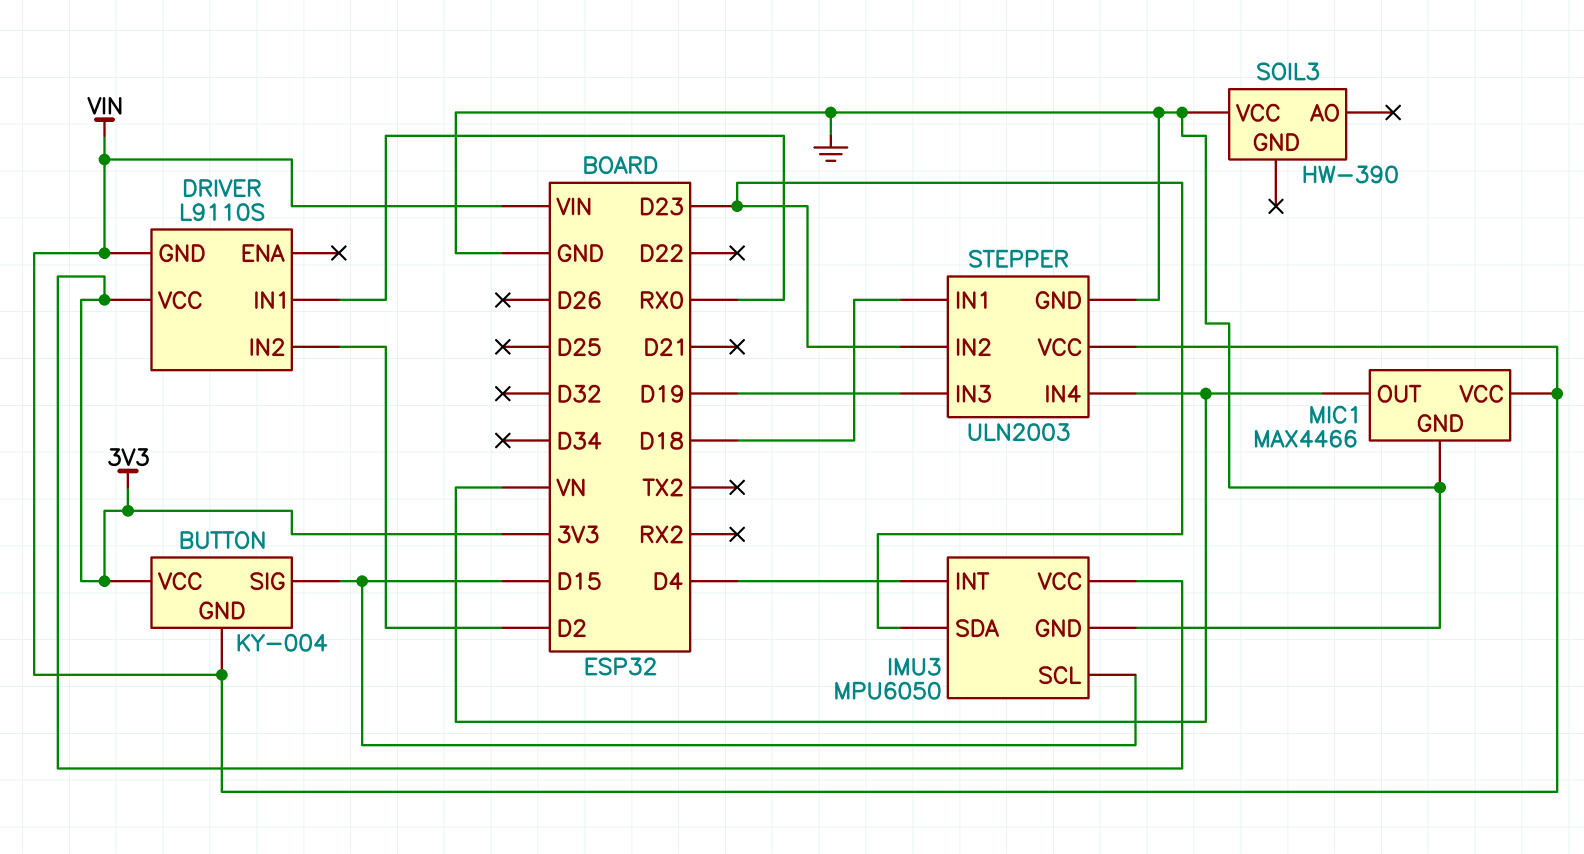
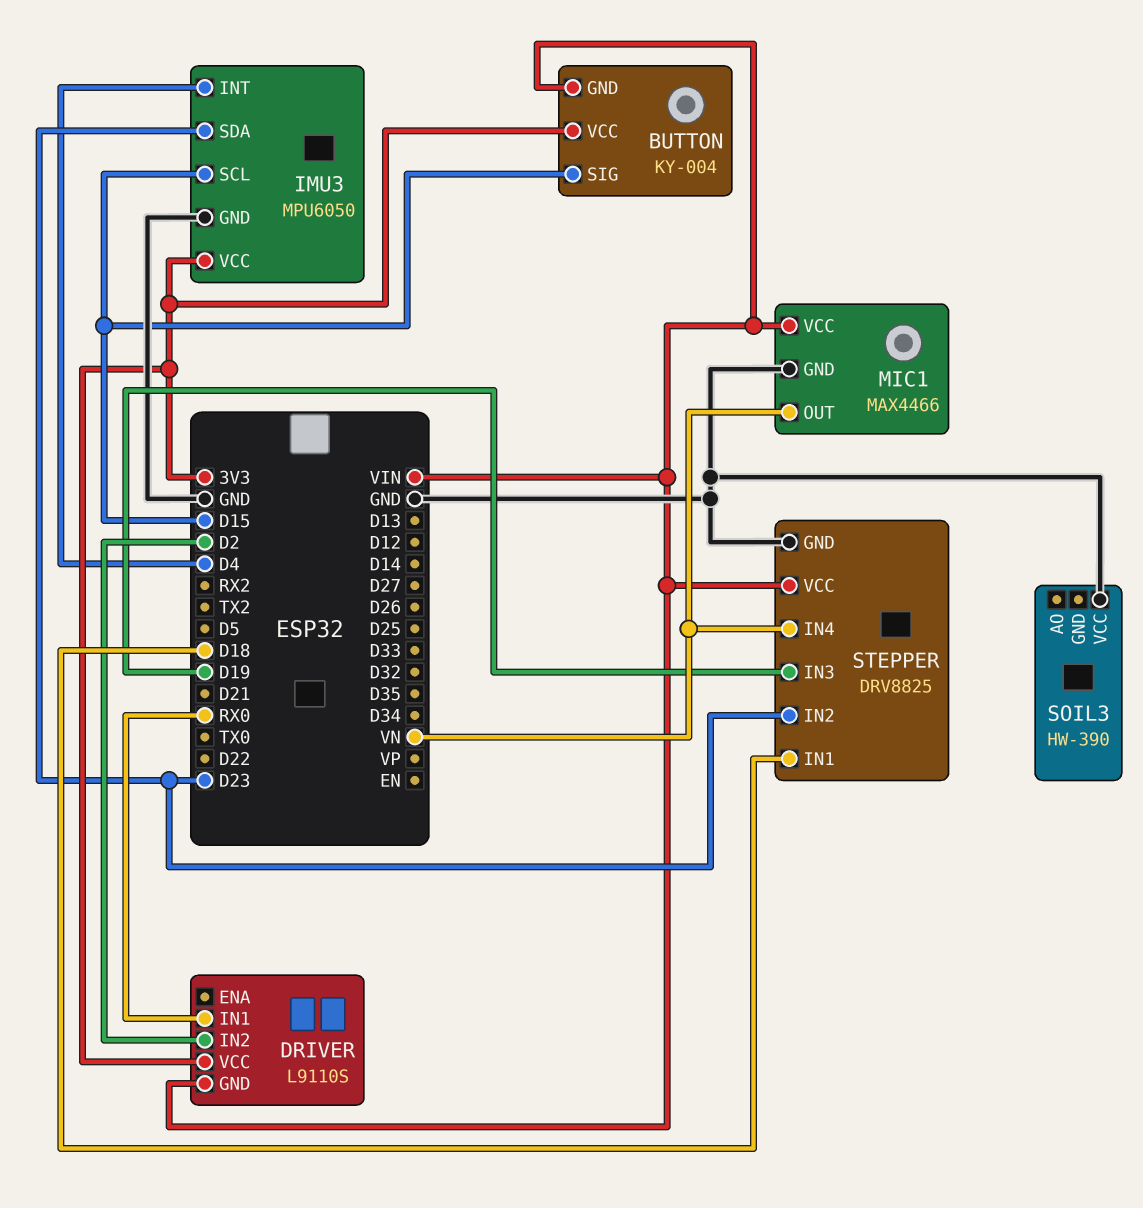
STEPPER: ULN2003 -> DRV8825

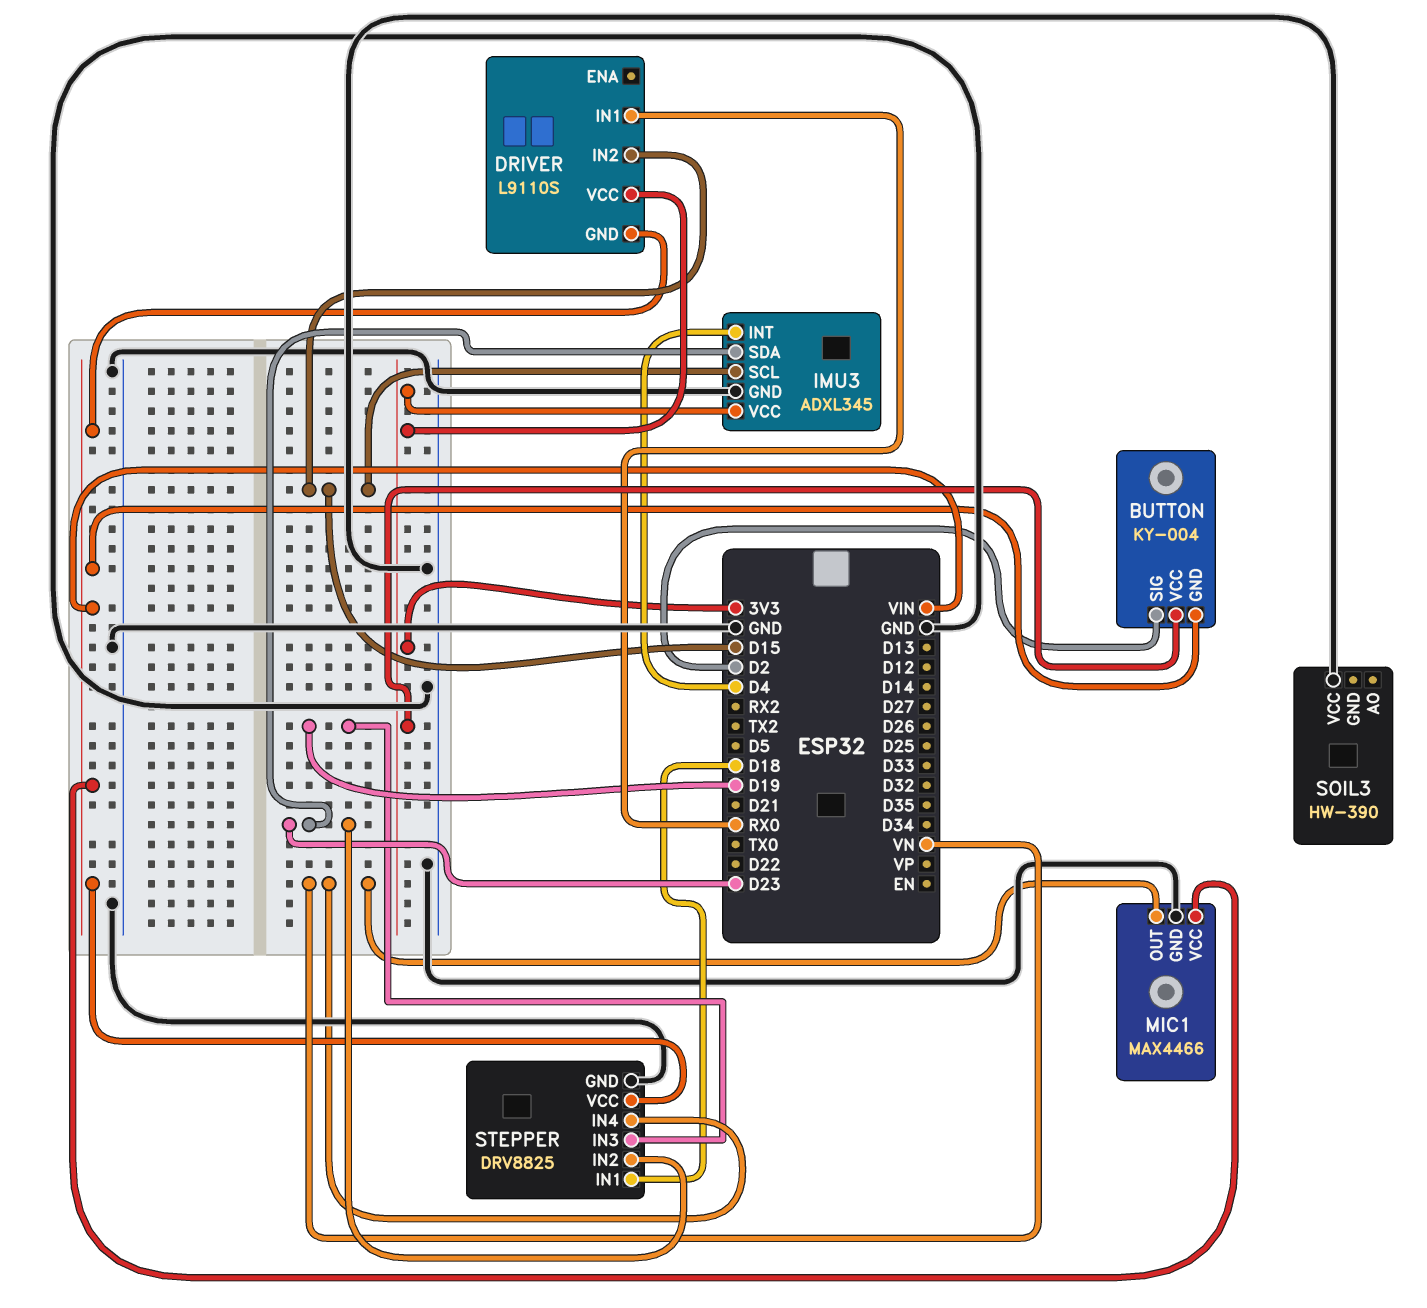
BUTTON pin SIG: D15 -> D2
DRIVER pin IN2: D2 -> D15
IMU3: MPU6050 -> ADXL345

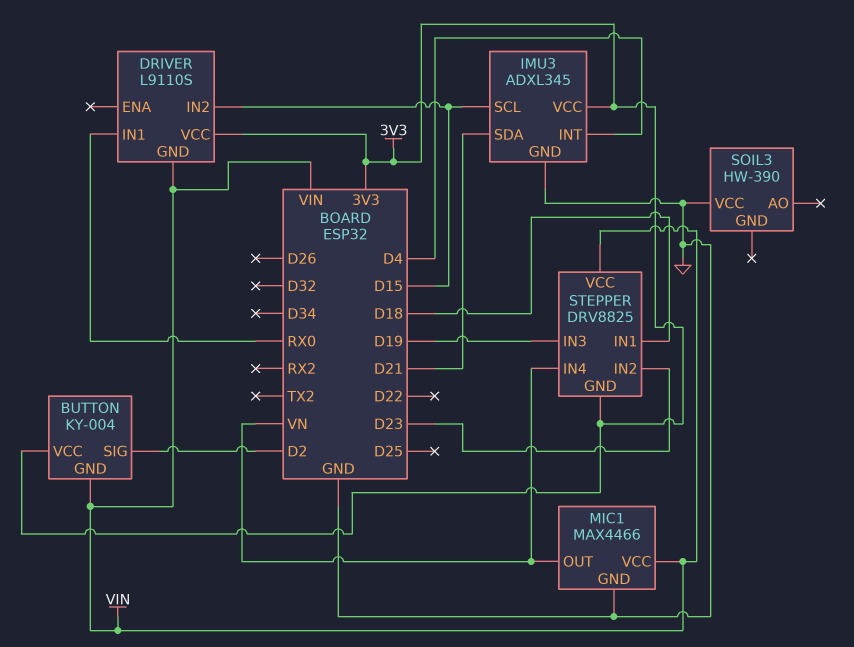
IMU3 pin SDA: D23 -> D21
STEPPER pin GND: GND -> 3V3

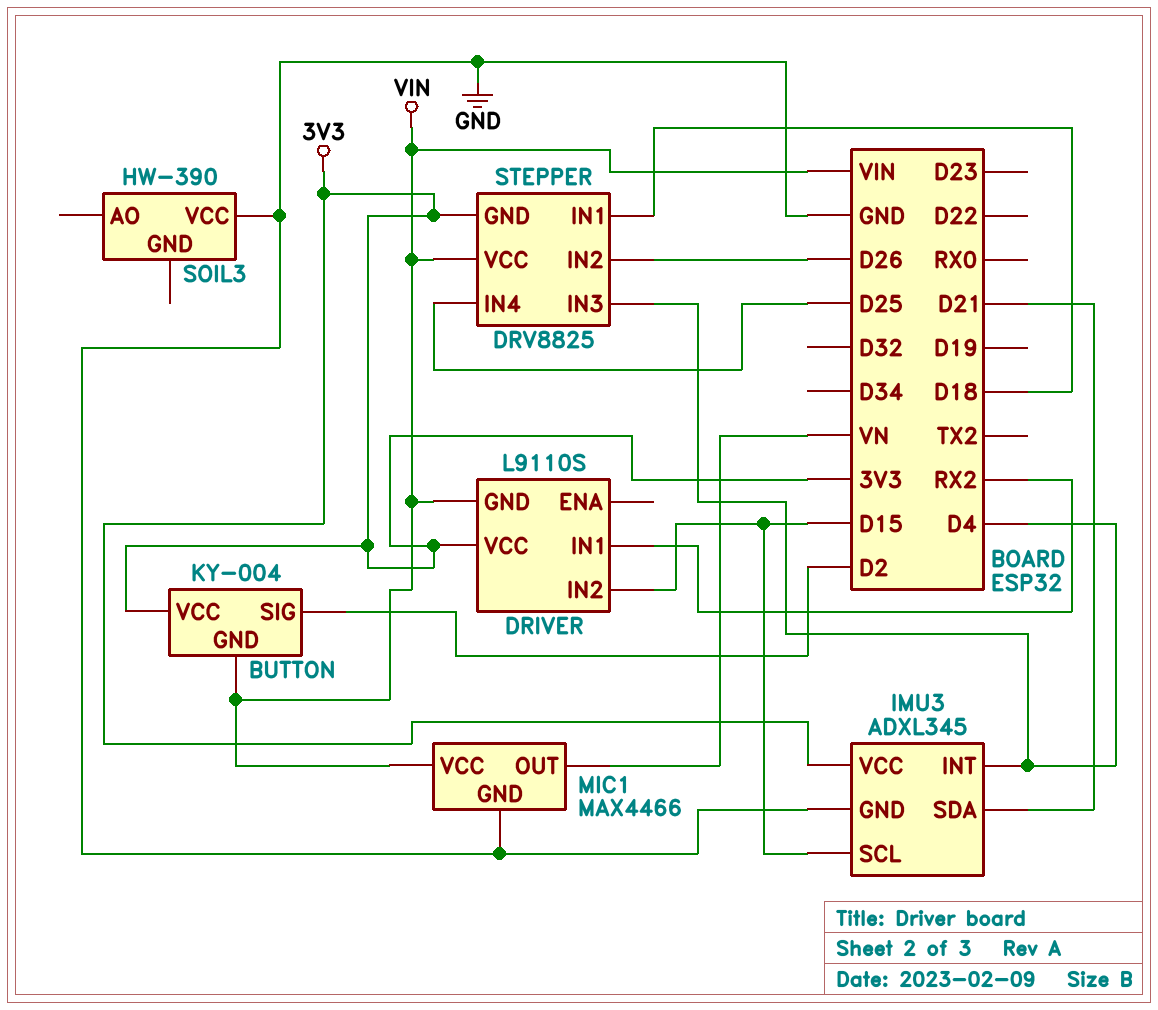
DRIVER pin IN1: RX0 -> RX2
STEPPER pin IN2: D23 -> D26
STEPPER pin IN3: D19 -> D4
STEPPER pin IN4: VN -> D25

